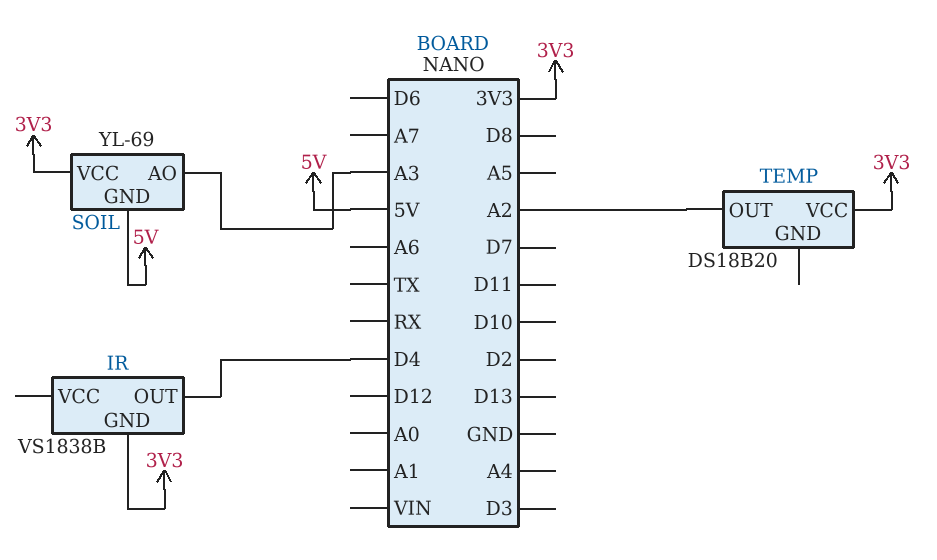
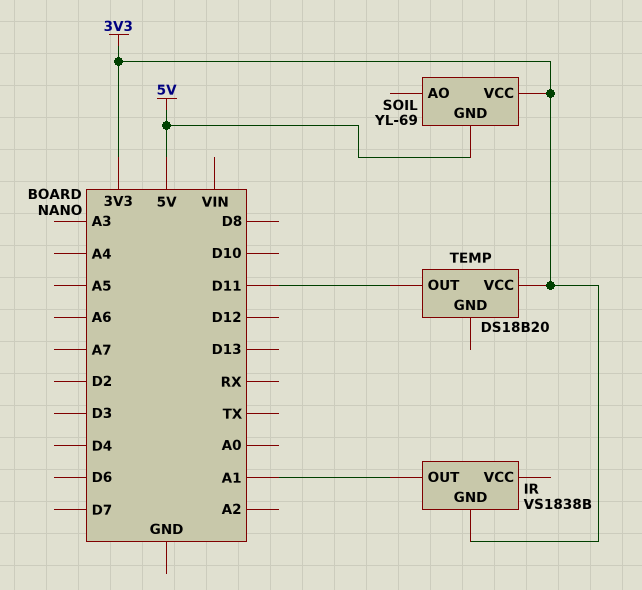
IR pin OUT: D4 -> A1
SOIL pin AO: A3 -> none
TEMP pin OUT: A2 -> D11

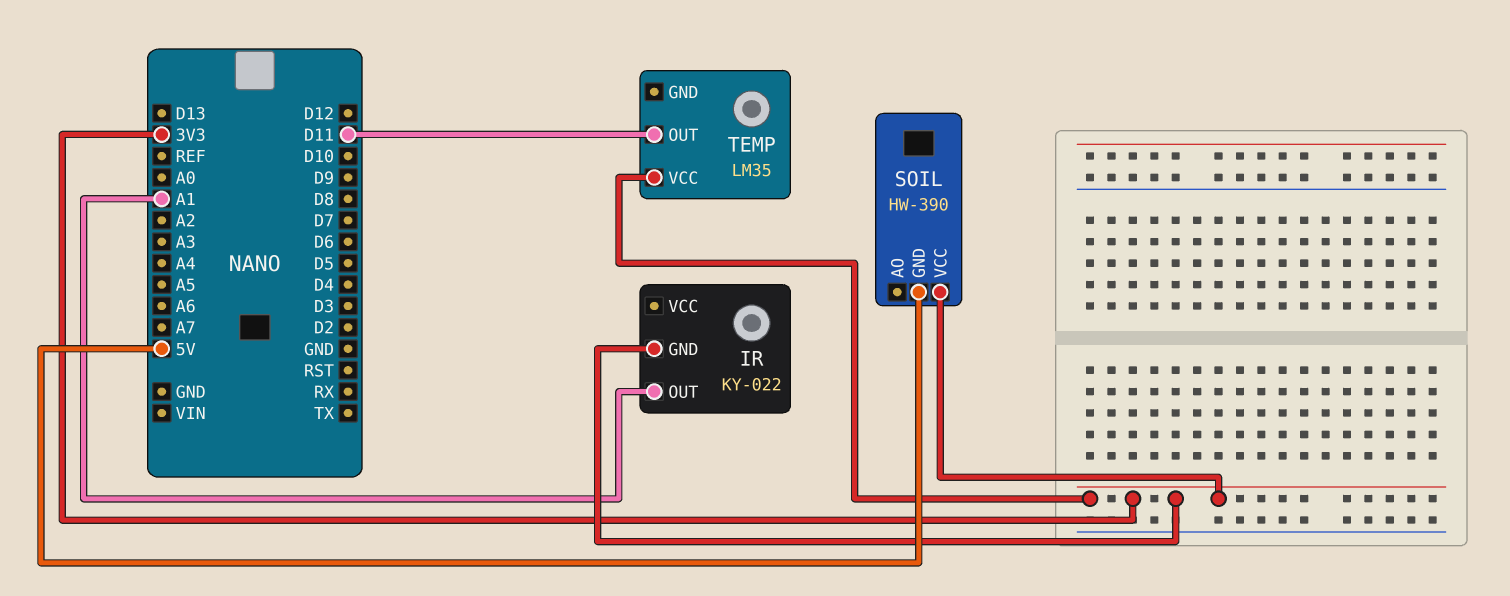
IR: VS1838B -> KY-022
SOIL: YL-69 -> HW-390
TEMP: DS18B20 -> LM35

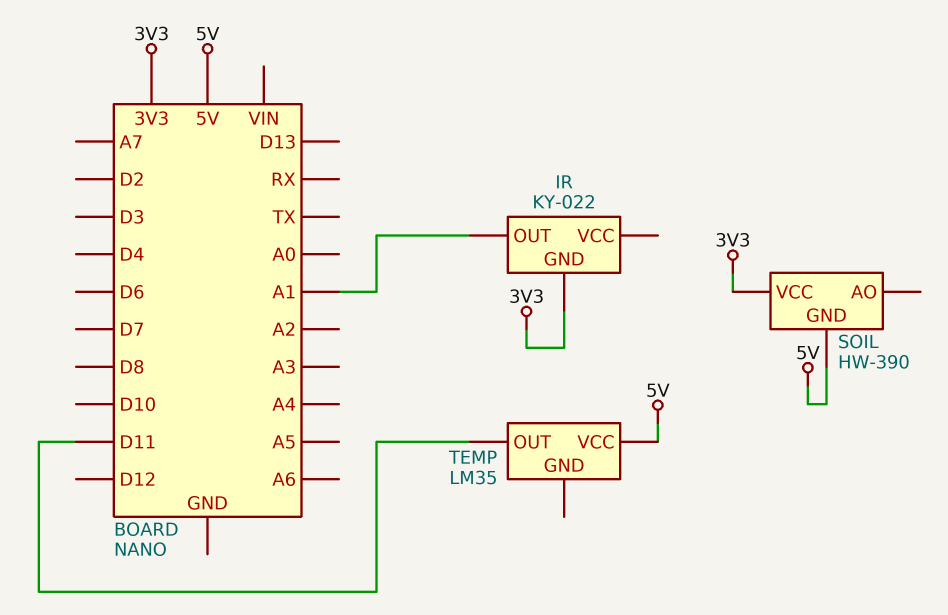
TEMP pin VCC: 3V3 -> 5V

